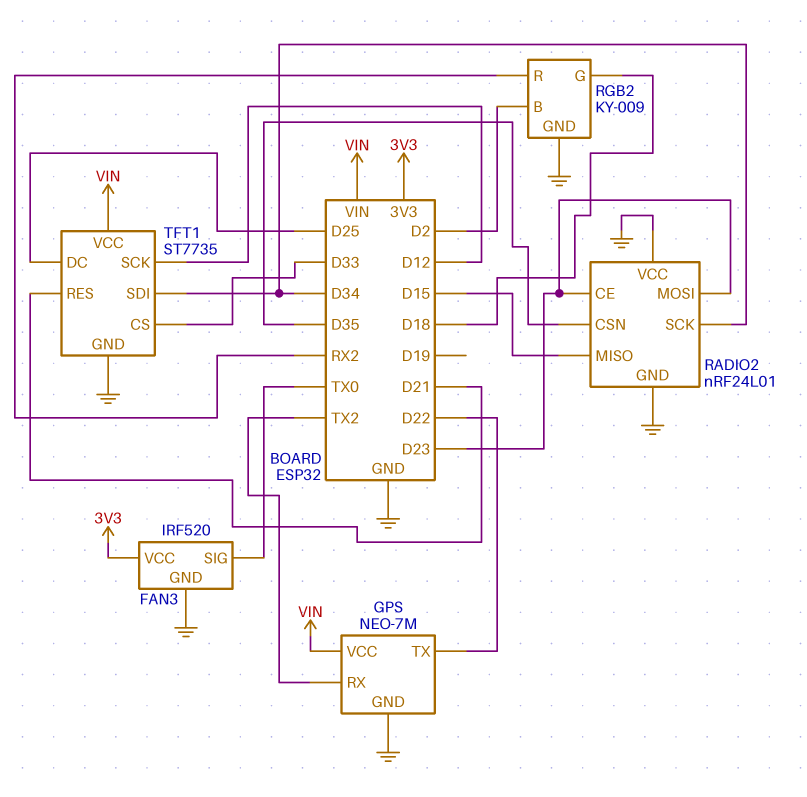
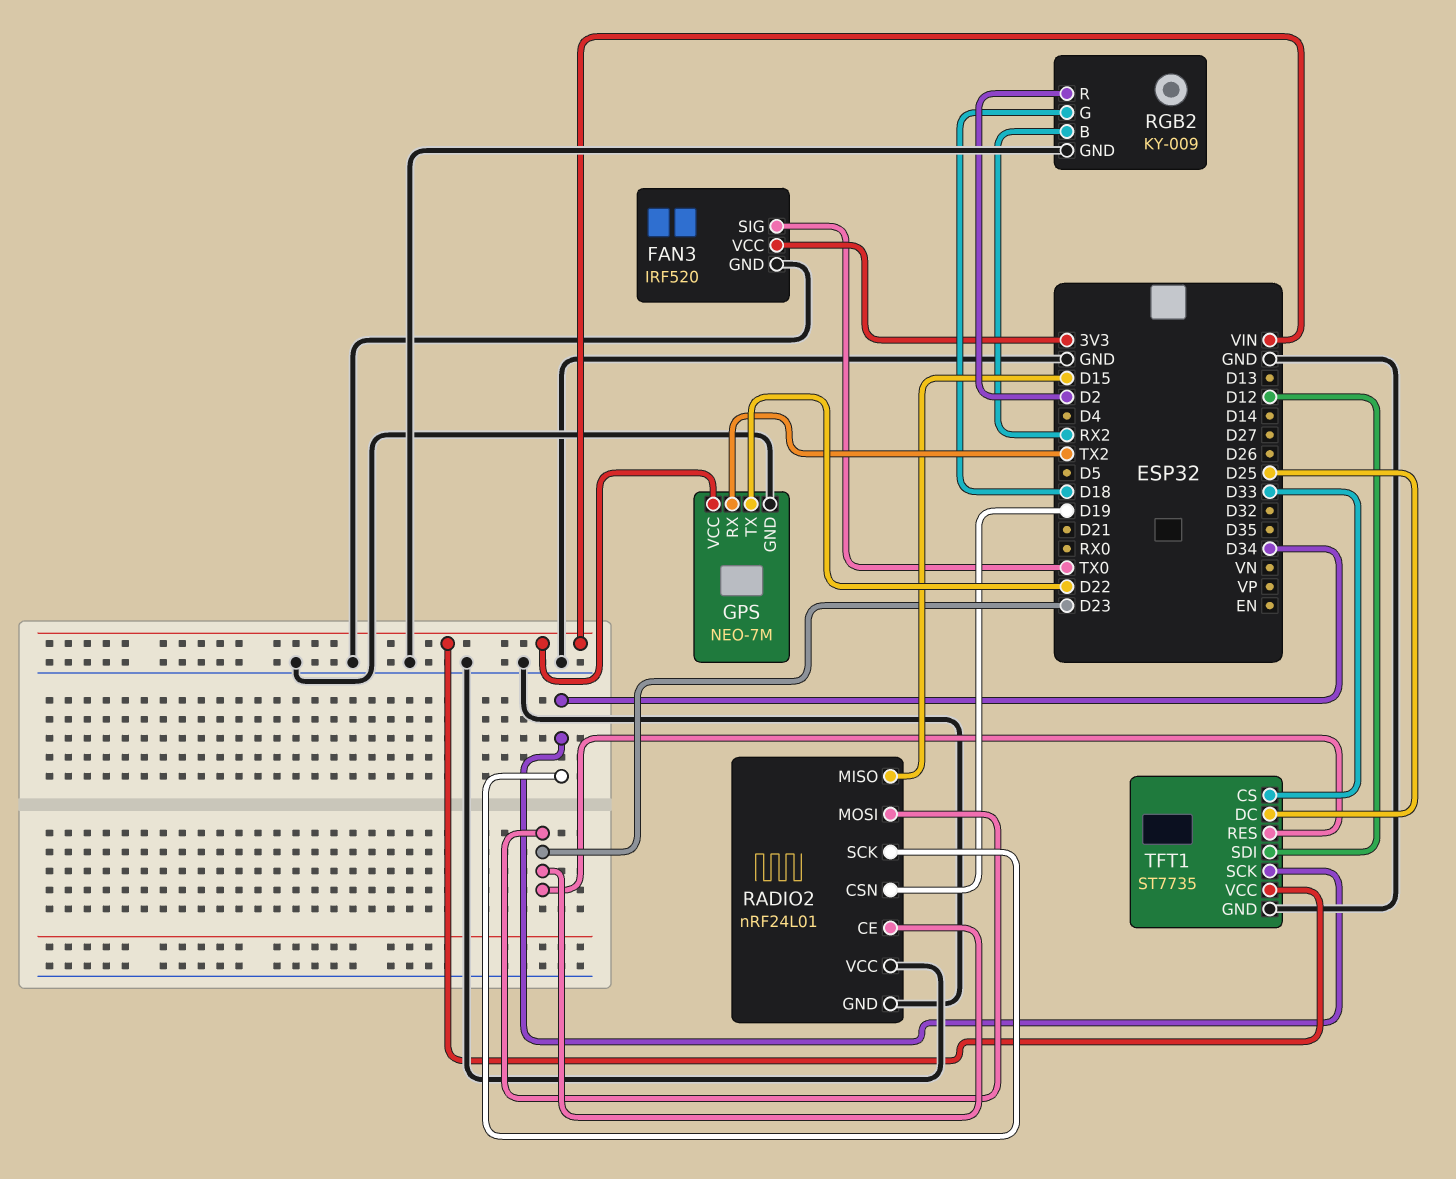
RADIO2 pin CSN: D35 -> D19
RGB2 pin B: D2 -> RX2
RGB2 pin R: RX2 -> D2
TFT1 pin RES: D21 -> D23
TFT1 pin SCK: D12 -> D34
TFT1 pin SDI: D34 -> D12

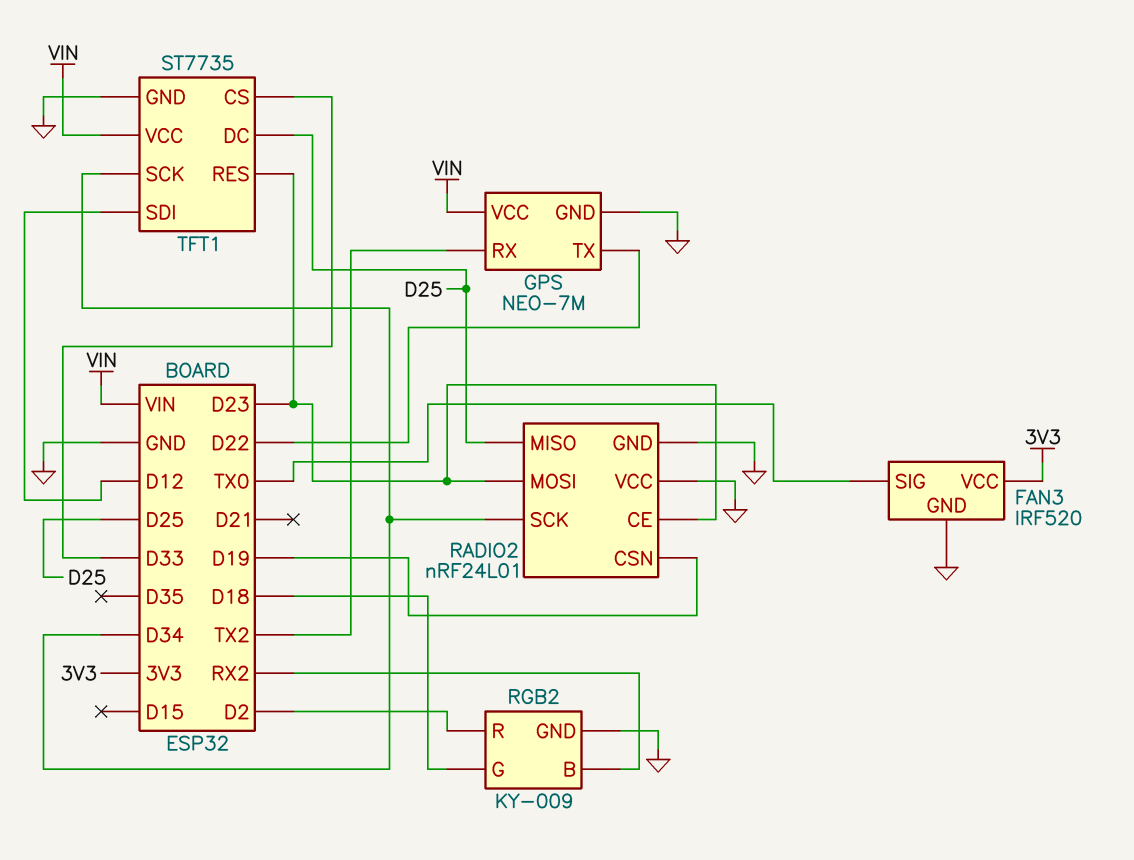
RADIO2 pin MISO: D15 -> D25

